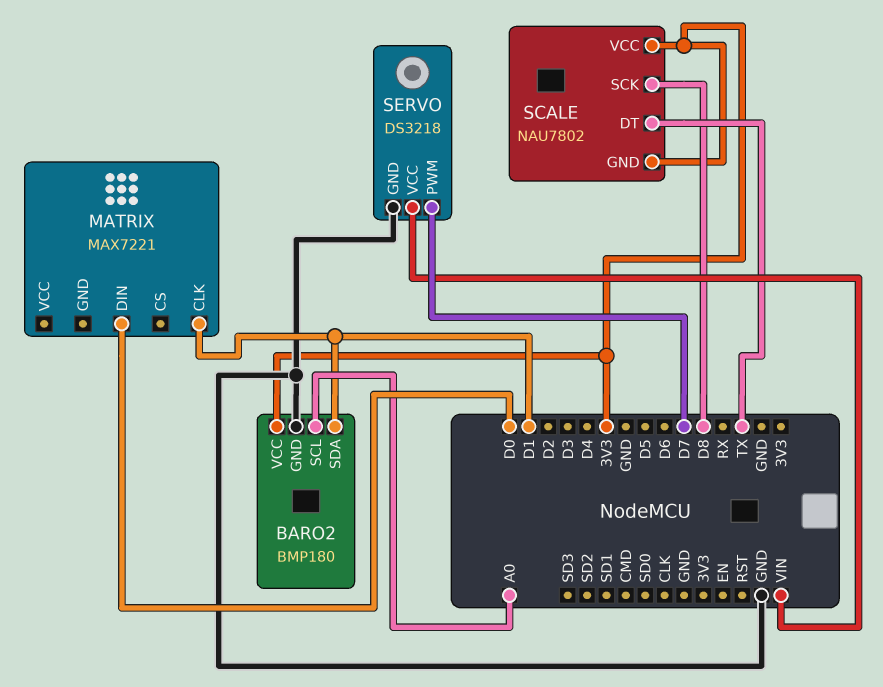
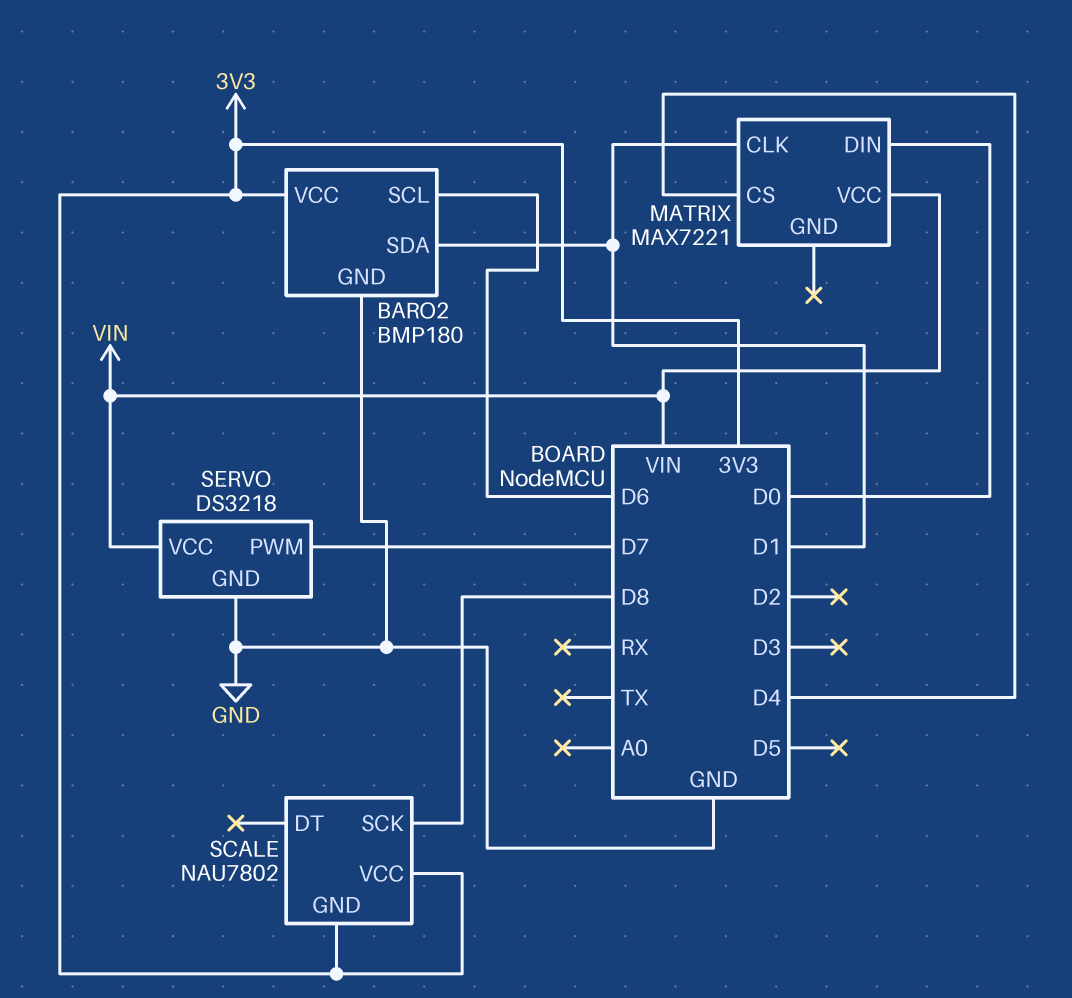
BARO2 pin SCL: A0 -> D6
MATRIX pin CS: none -> D4
MATRIX pin VCC: none -> VIN
SCALE pin DT: TX -> none

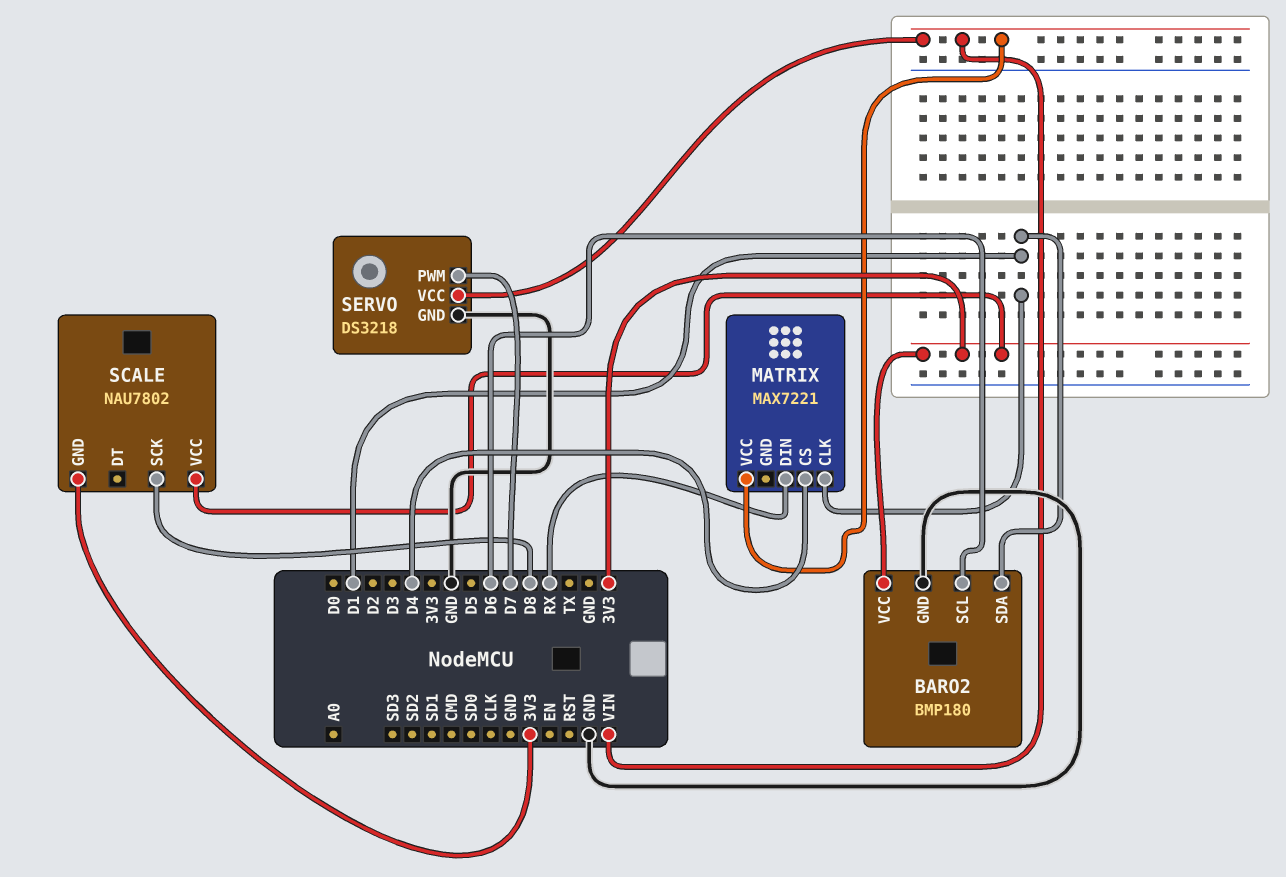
MATRIX pin DIN: D0 -> RX

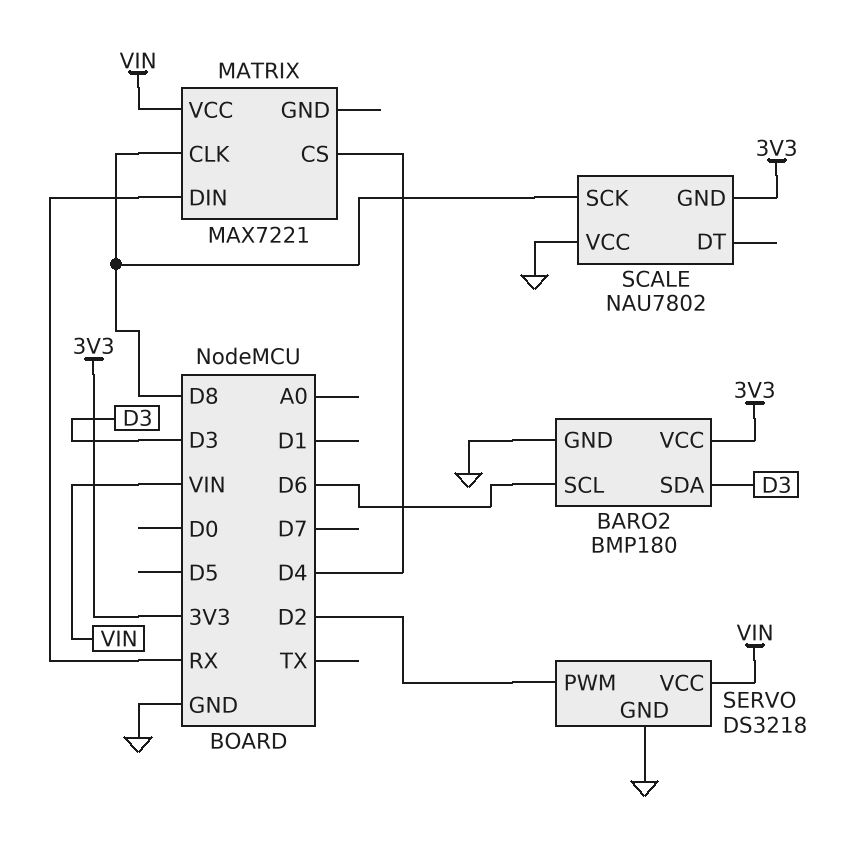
BARO2 pin SDA: D1 -> D3
MATRIX pin CLK: D1 -> D8
SCALE pin VCC: 3V3 -> GND
SERVO pin PWM: D7 -> D2

